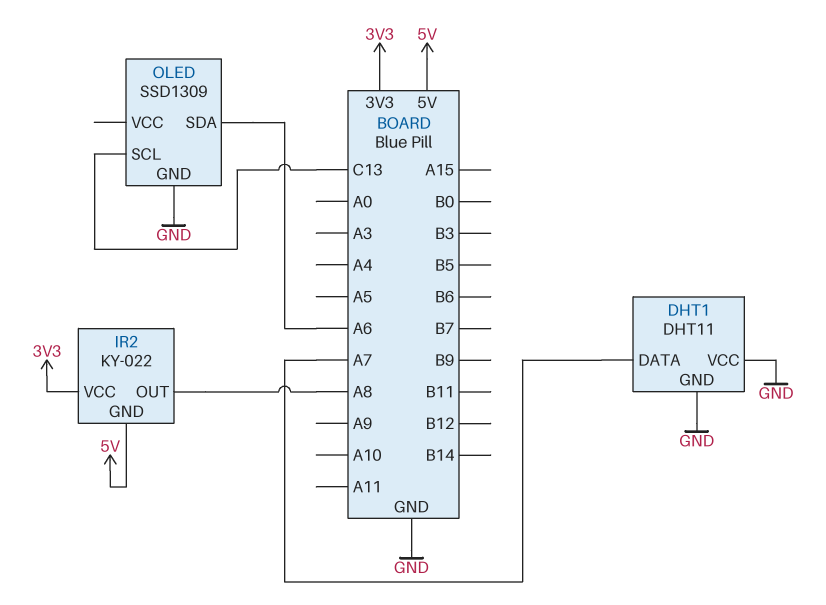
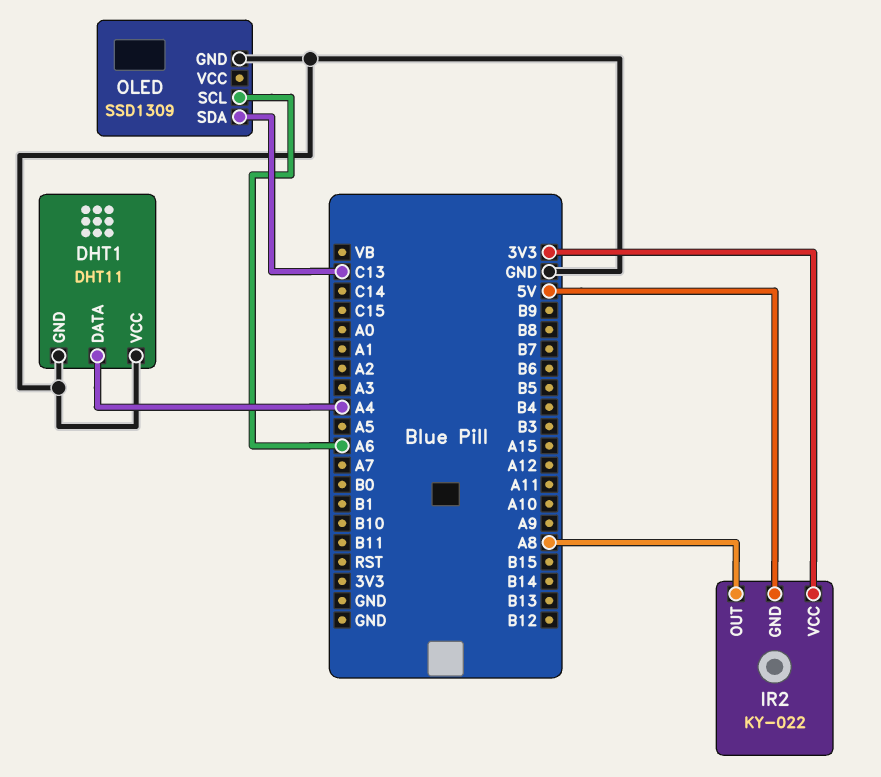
DHT1 pin DATA: A7 -> A4
OLED pin SCL: C13 -> A6
OLED pin SDA: A6 -> C13

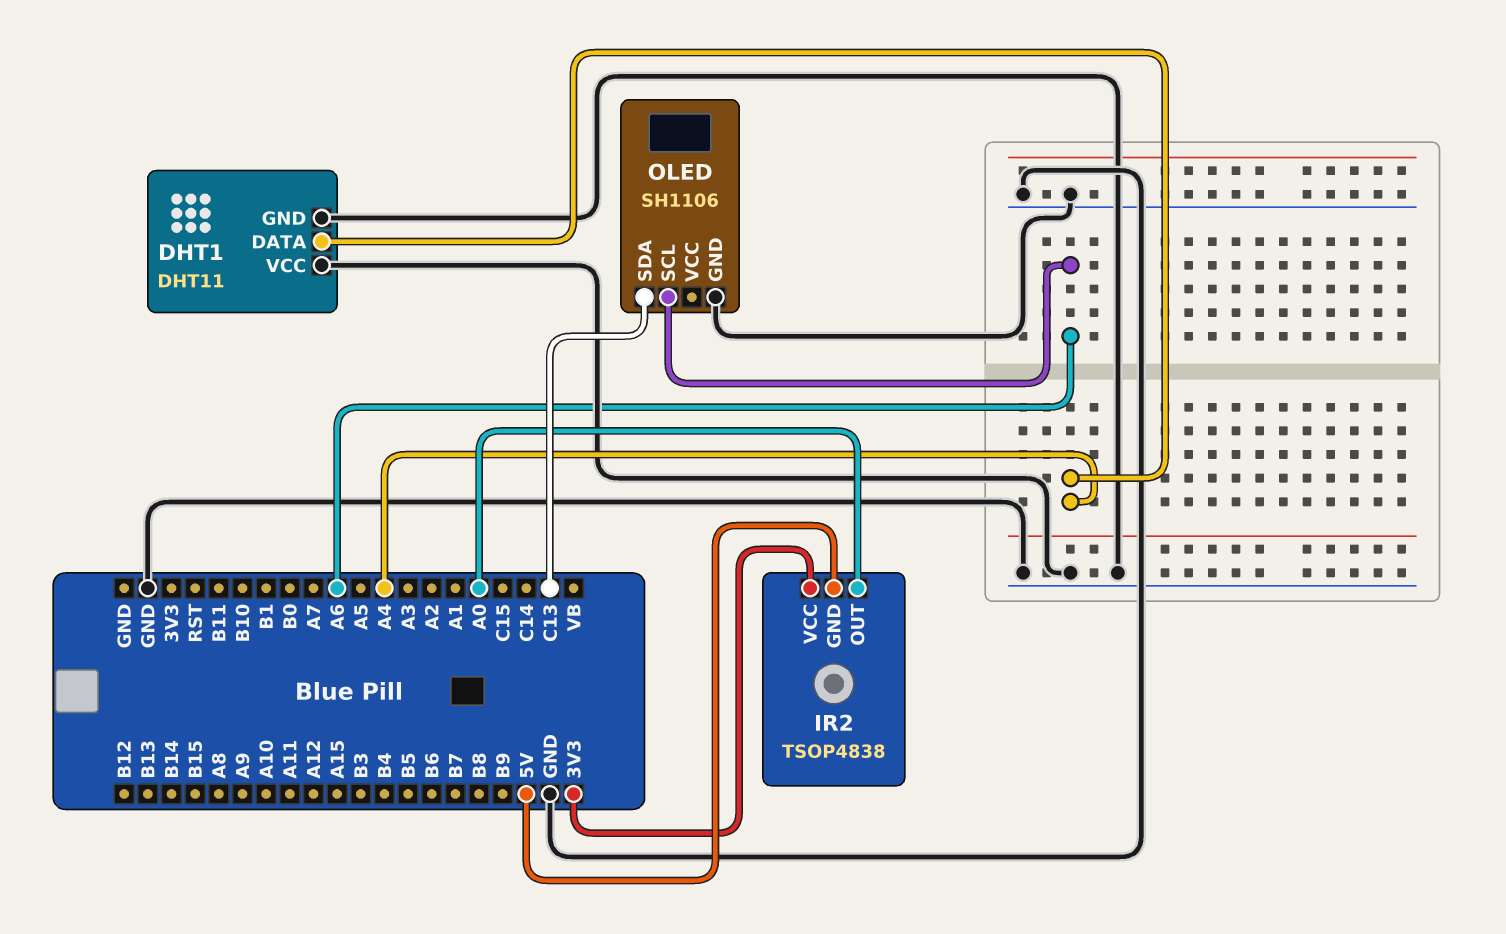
IR2: KY-022 -> TSOP4838
IR2 pin OUT: A8 -> A0
OLED: SSD1309 -> SH1106

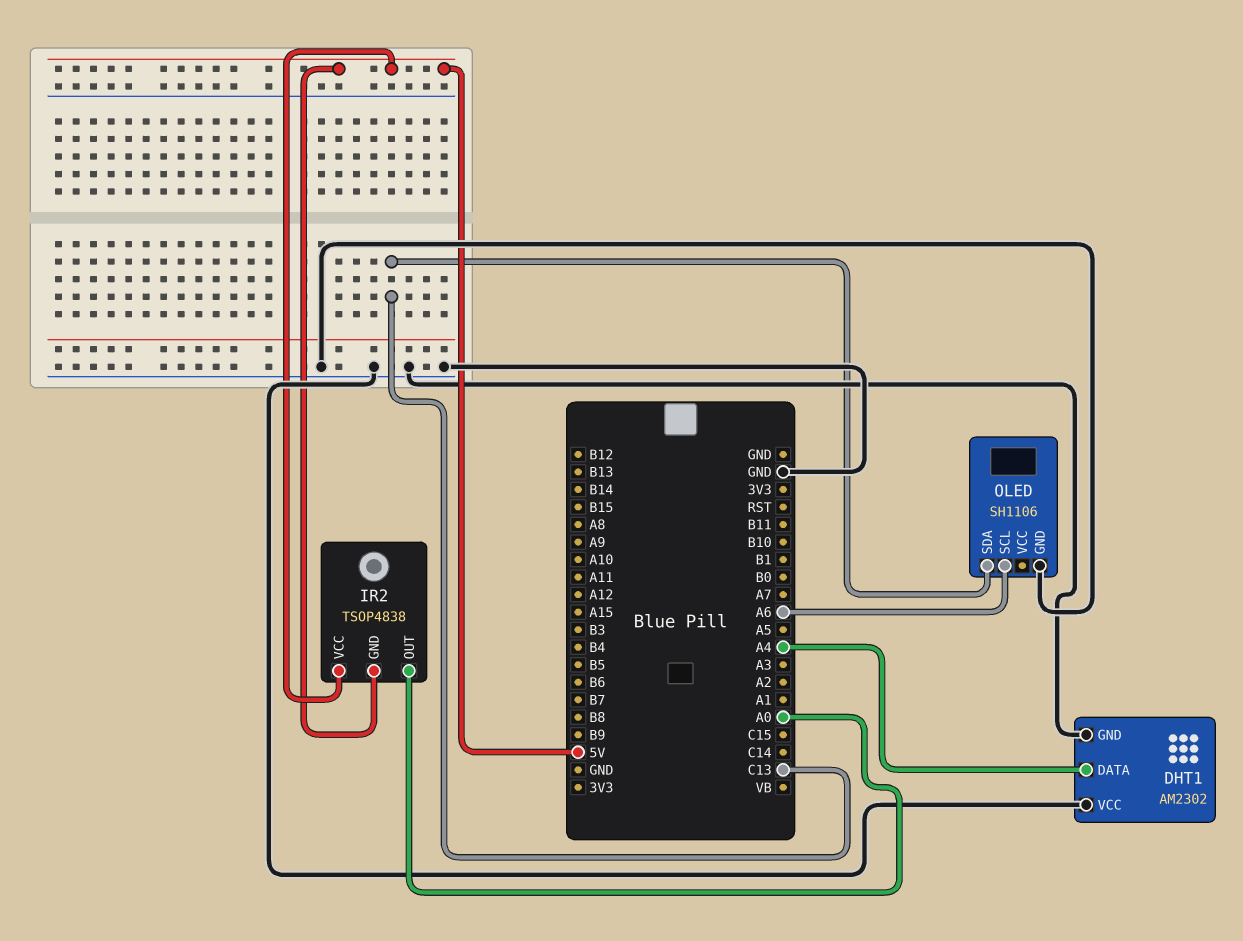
DHT1: DHT11 -> AM2302
IR2 pin VCC: 3V3 -> 5V

